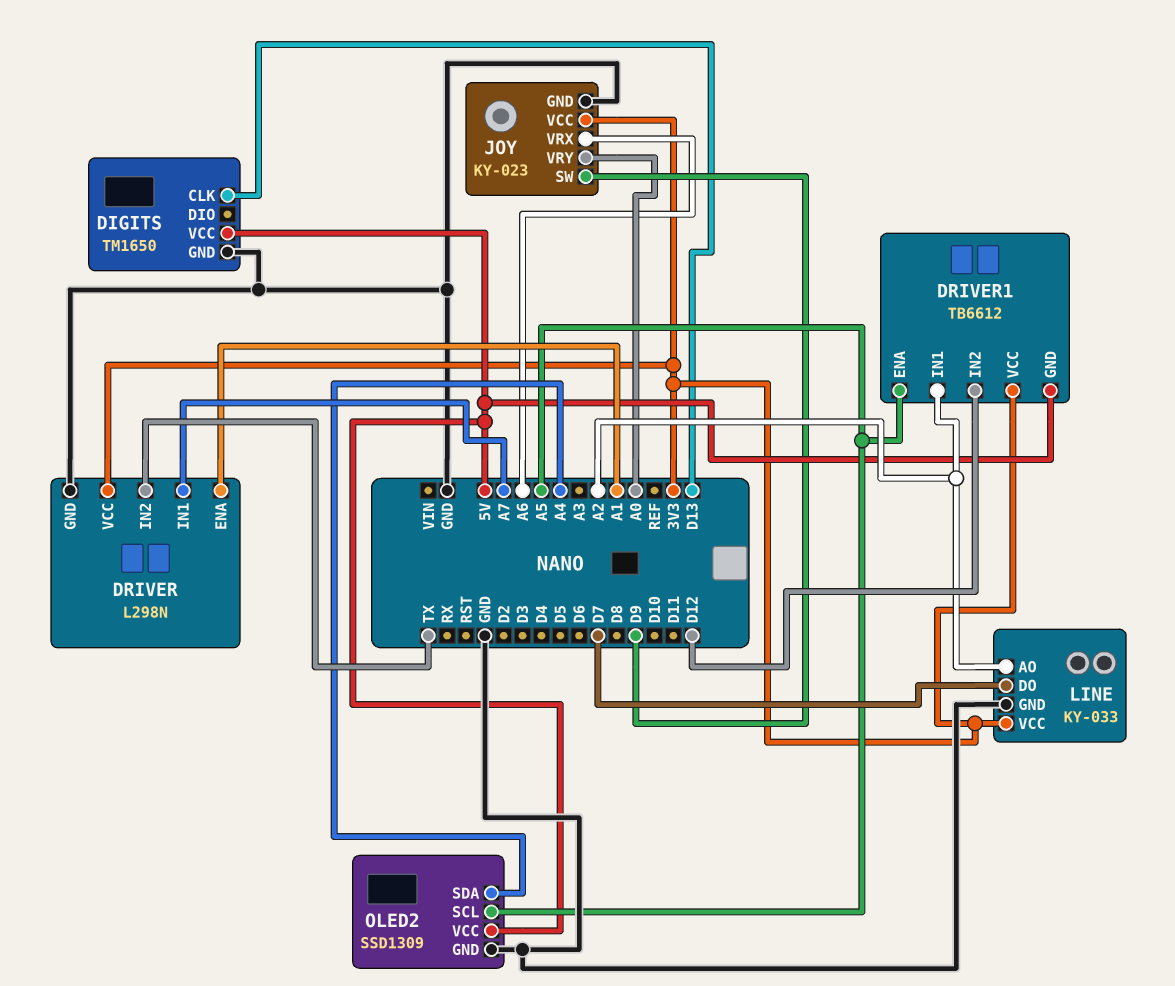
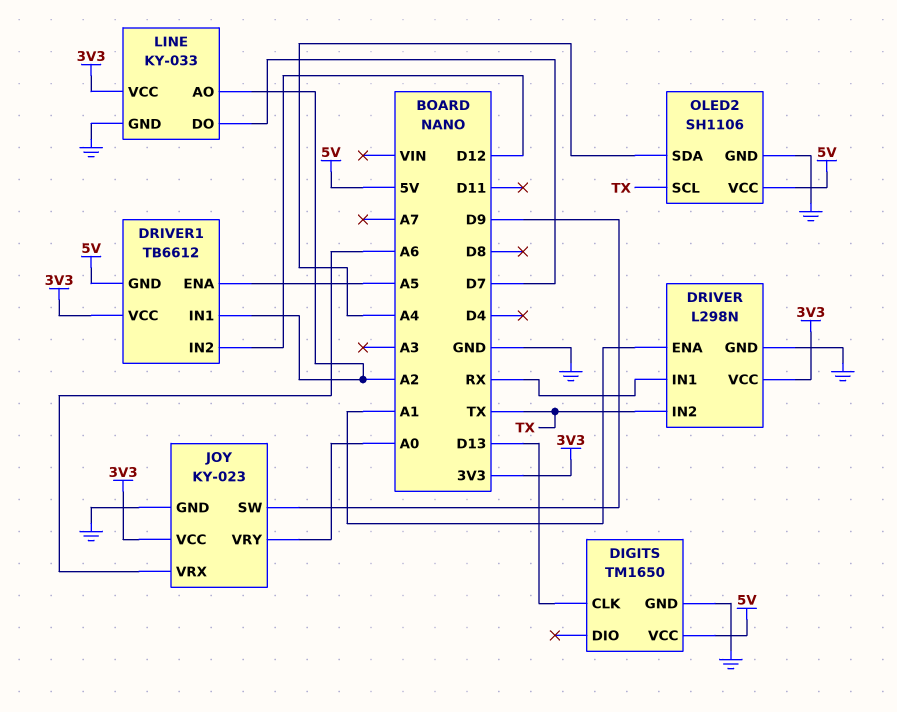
DRIVER pin IN1: A7 -> RX
OLED2: SSD1309 -> SH1106
OLED2 pin SCL: A5 -> TX

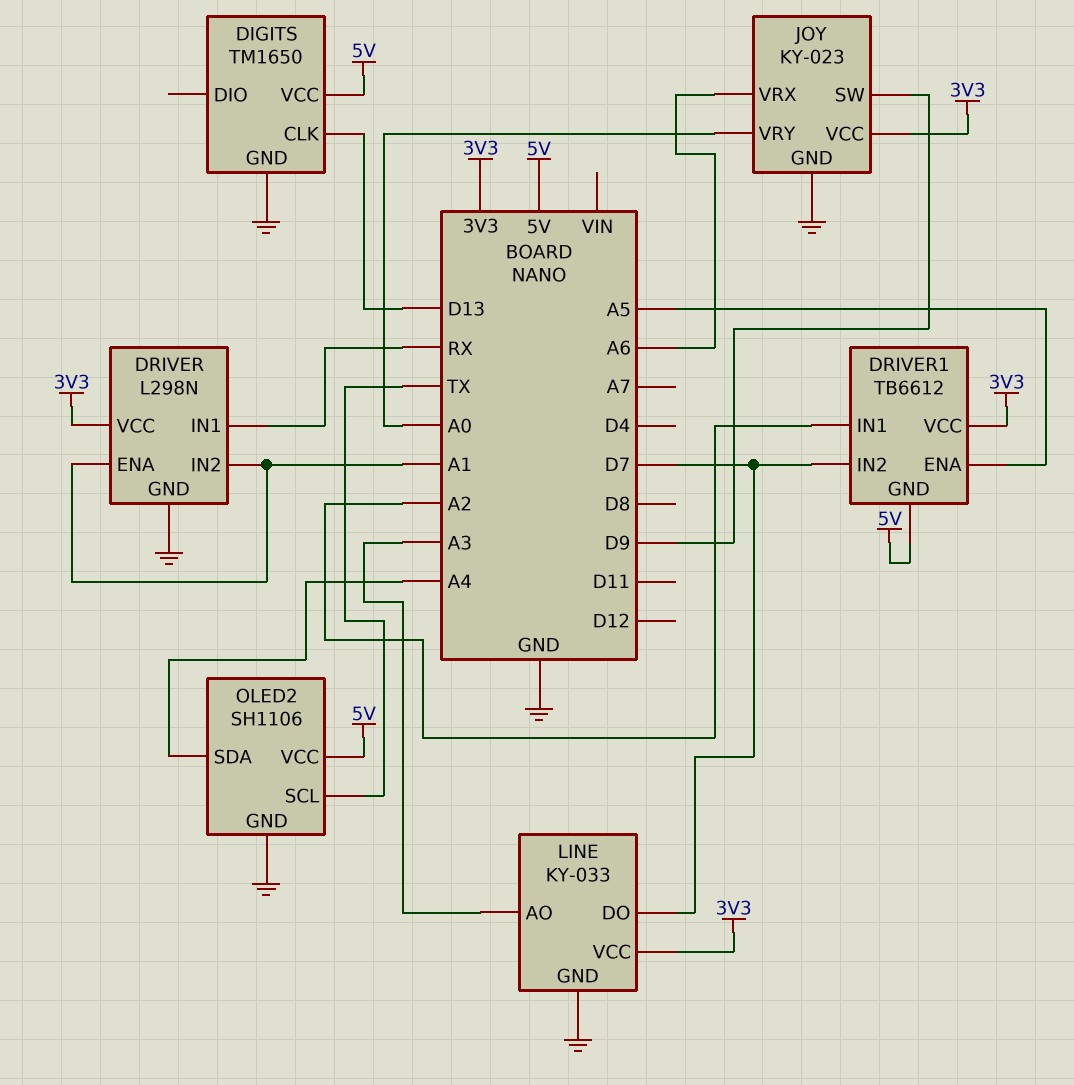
DRIVER pin IN2: TX -> A1
DRIVER1 pin IN2: D12 -> D7
LINE pin AO: A2 -> A3

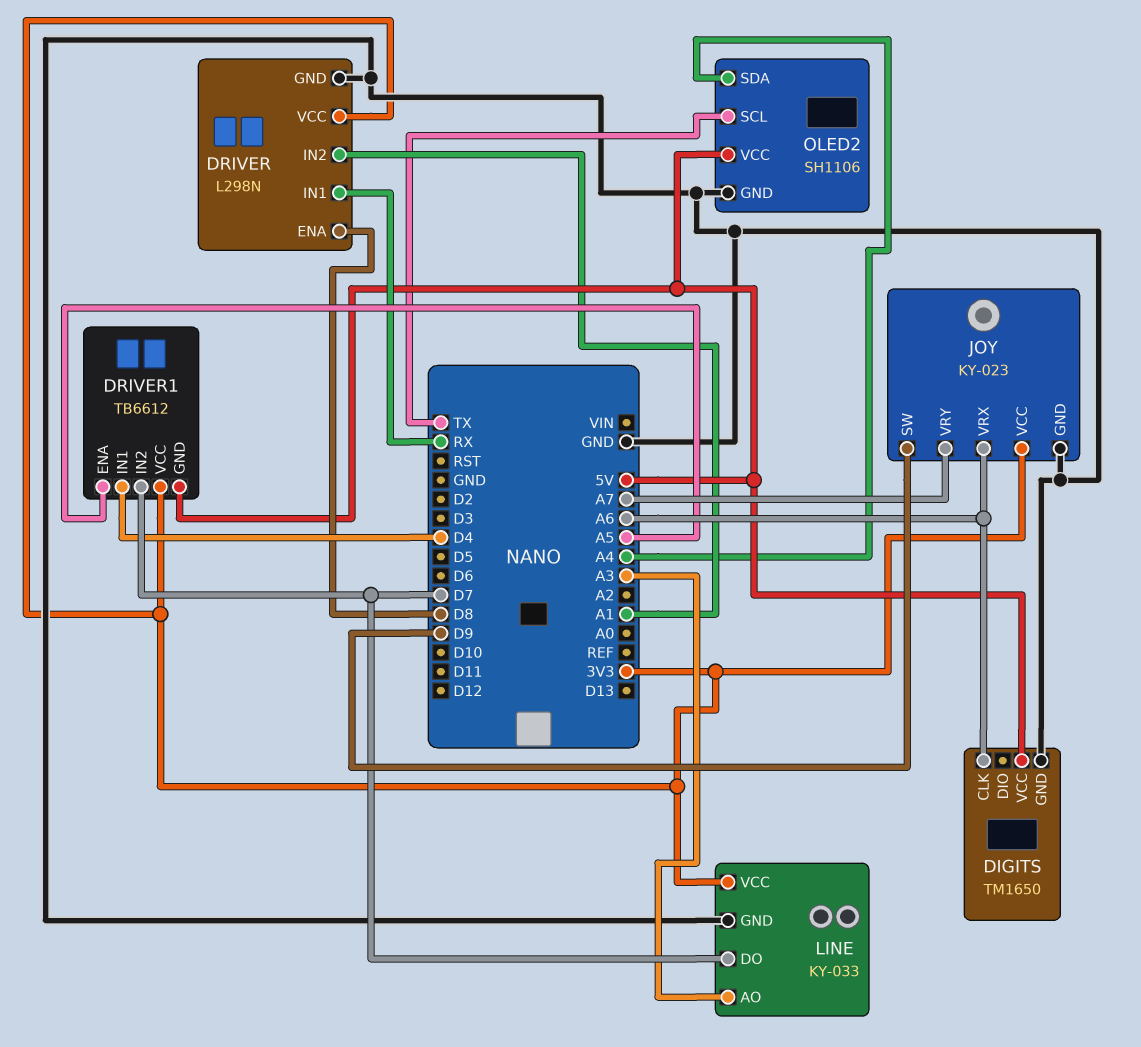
DIGITS pin CLK: D13 -> A6
DRIVER pin ENA: A1 -> D8
DRIVER1 pin IN1: A2 -> D4
JOY pin VRY: A0 -> A7

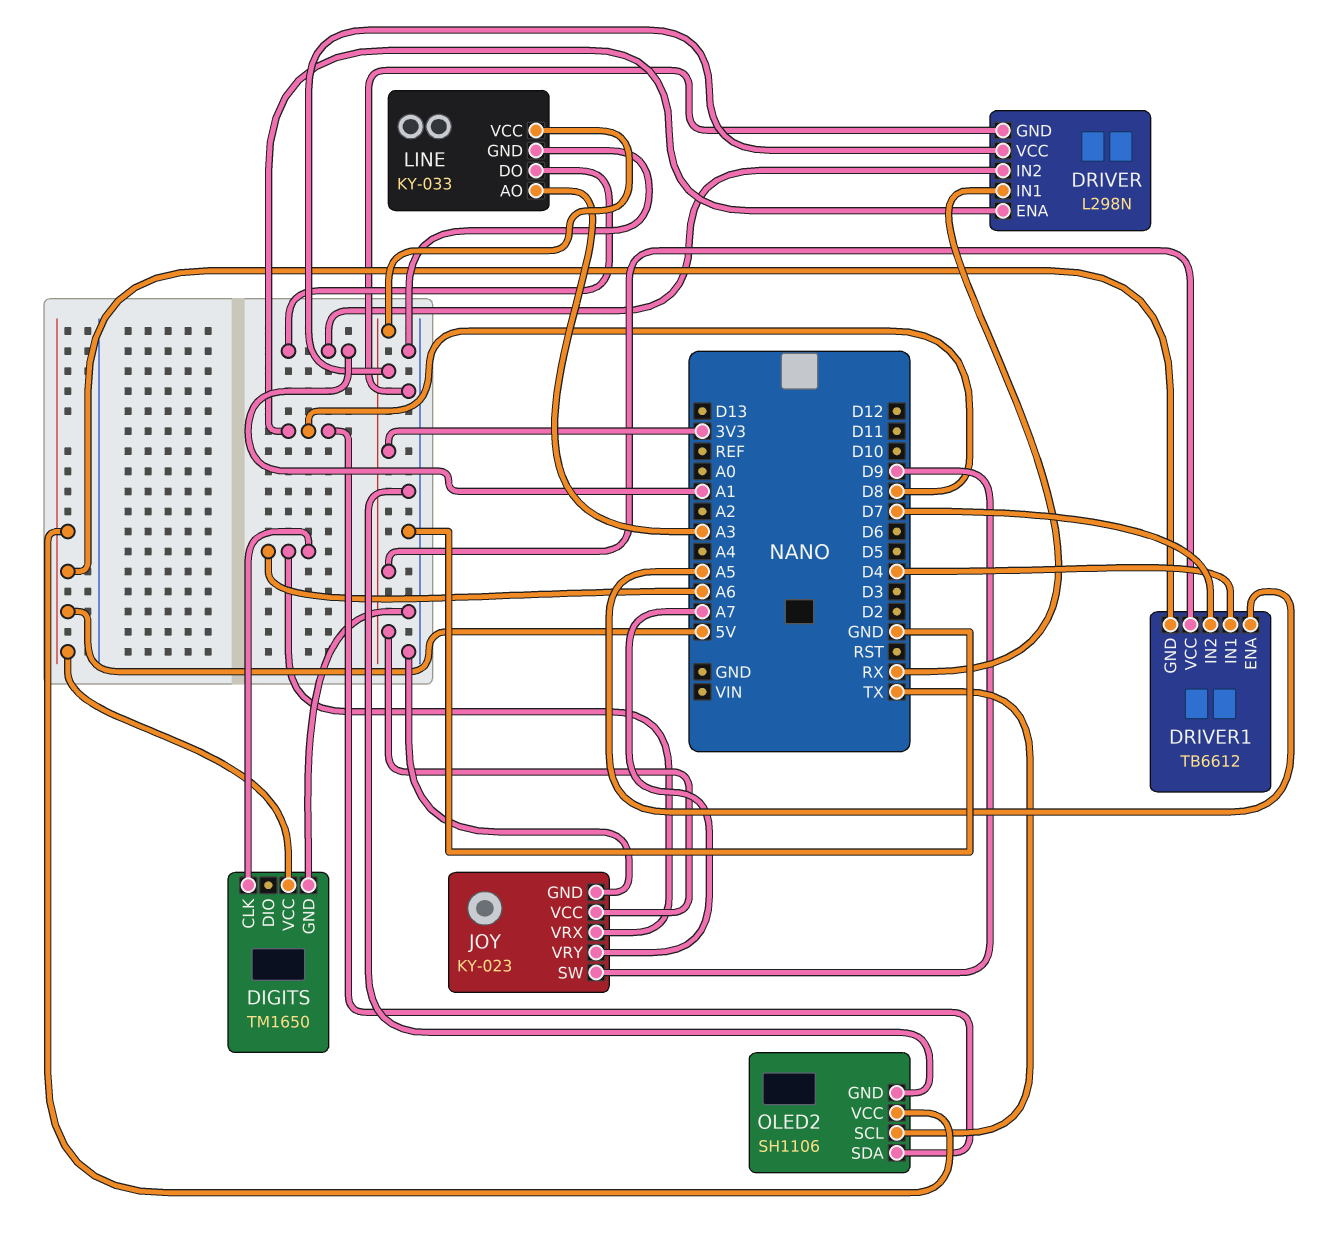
LINE pin DO: D7 -> A1
OLED2 pin SDA: A4 -> D8

